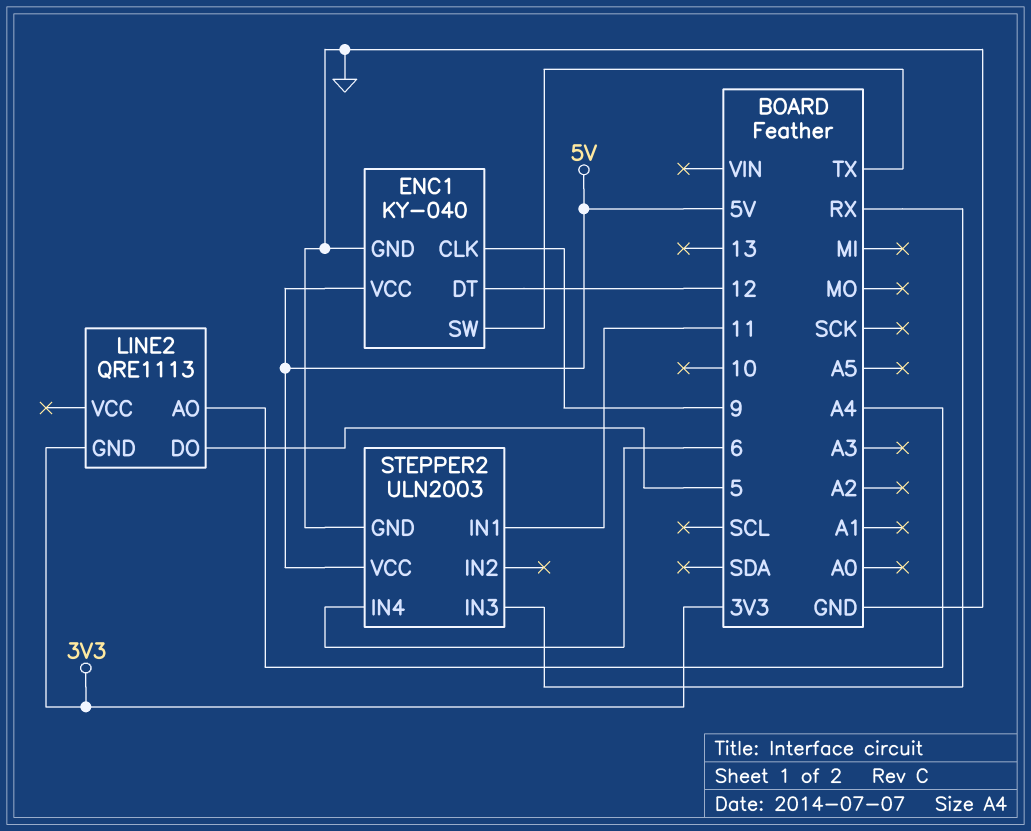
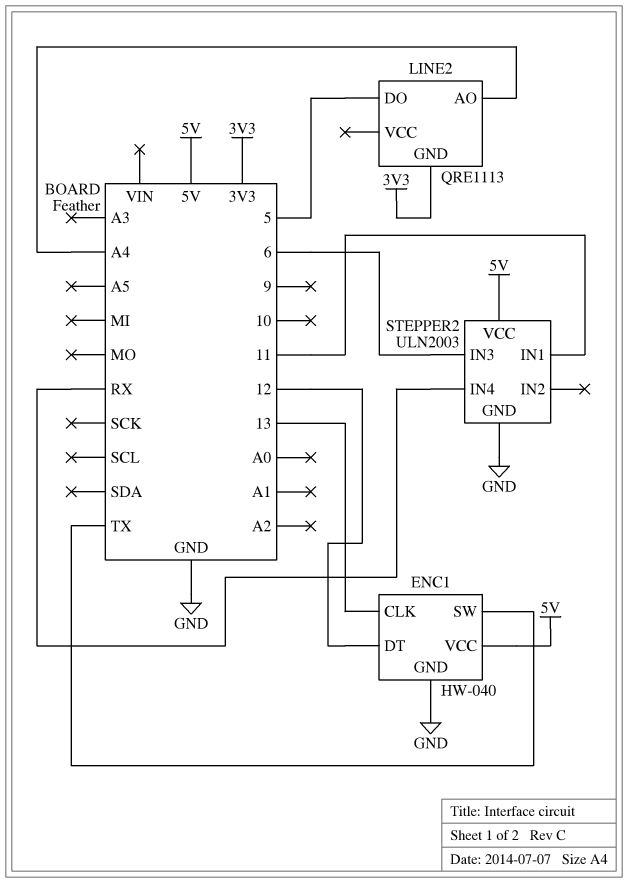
ENC1: KY-040 -> HW-040
ENC1 pin CLK: 9 -> 13
STEPPER2 pin IN3: RX -> 6
STEPPER2 pin IN4: 6 -> RX

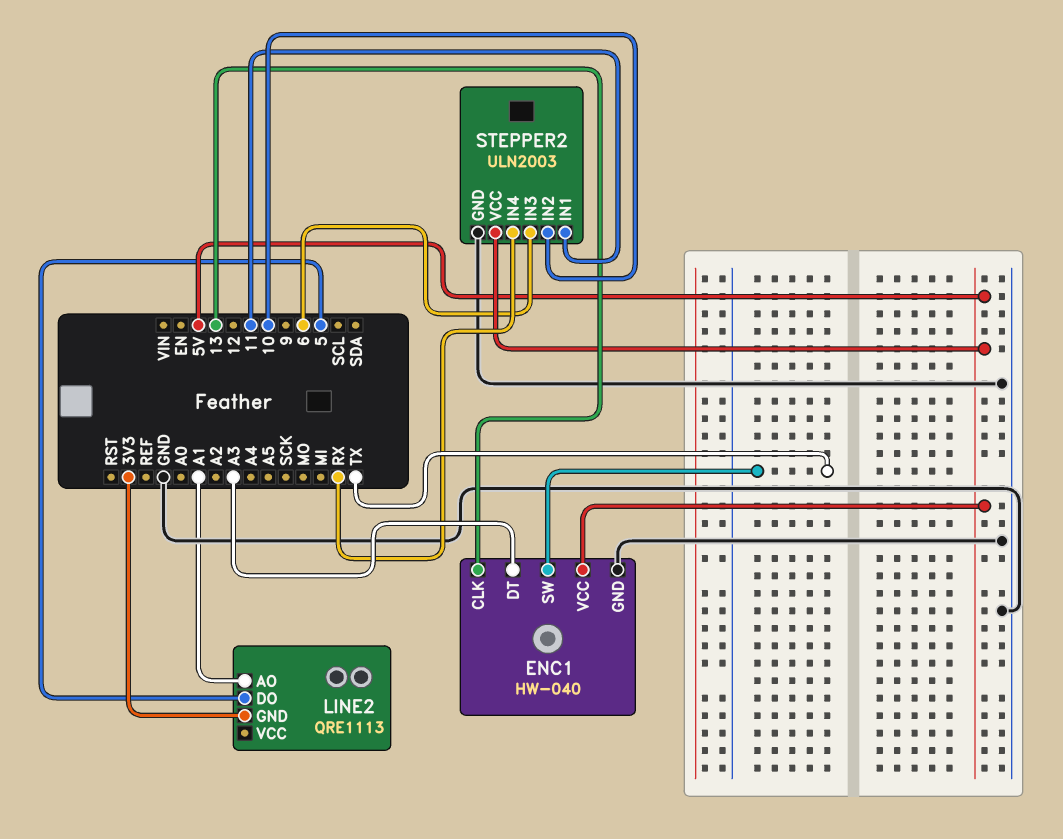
ENC1 pin DT: 12 -> A3
LINE2 pin AO: A4 -> A1
STEPPER2 pin IN2: none -> 10

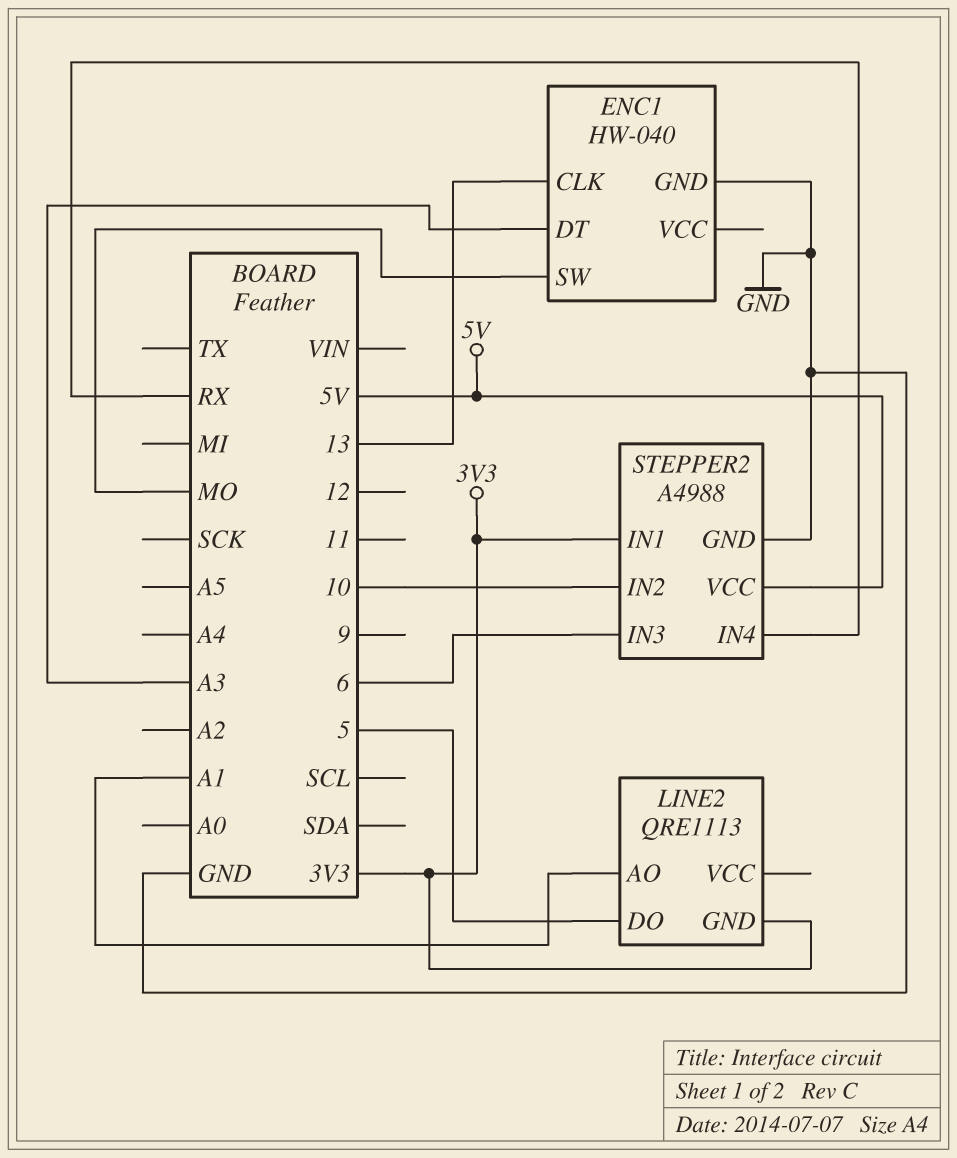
ENC1 pin SW: TX -> MO
ENC1 pin VCC: 5V -> none
STEPPER2: ULN2003 -> A4988
STEPPER2 pin IN1: 11 -> 3V3

